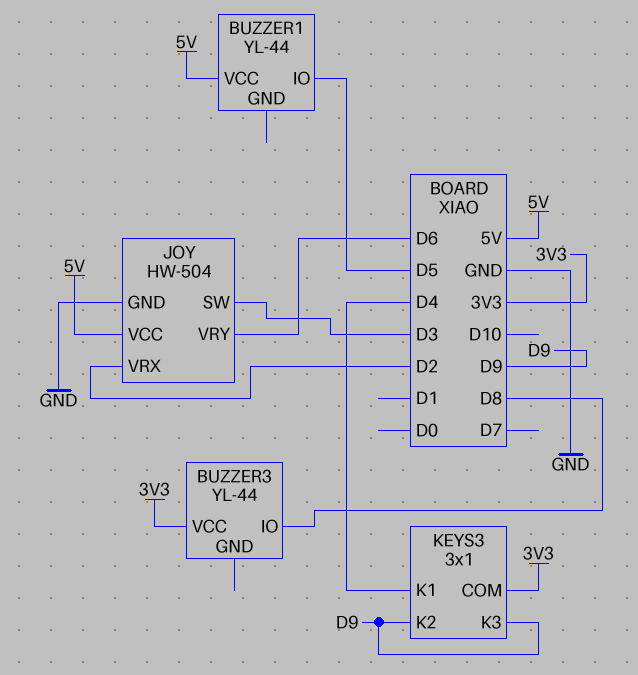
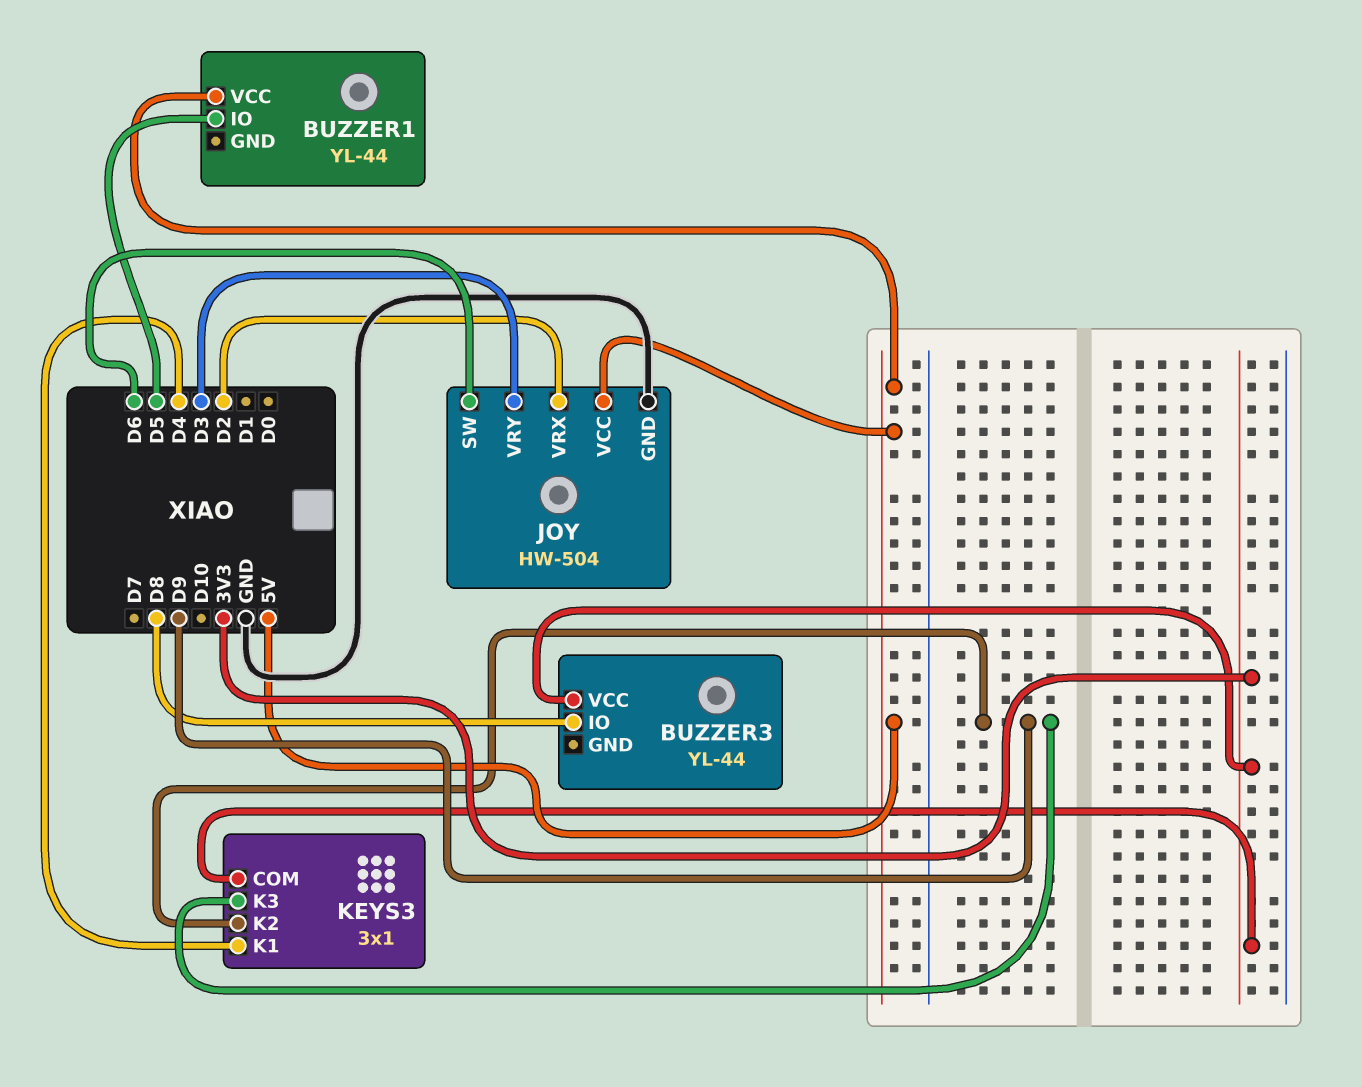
JOY pin SW: D3 -> D6
JOY pin VRY: D6 -> D3

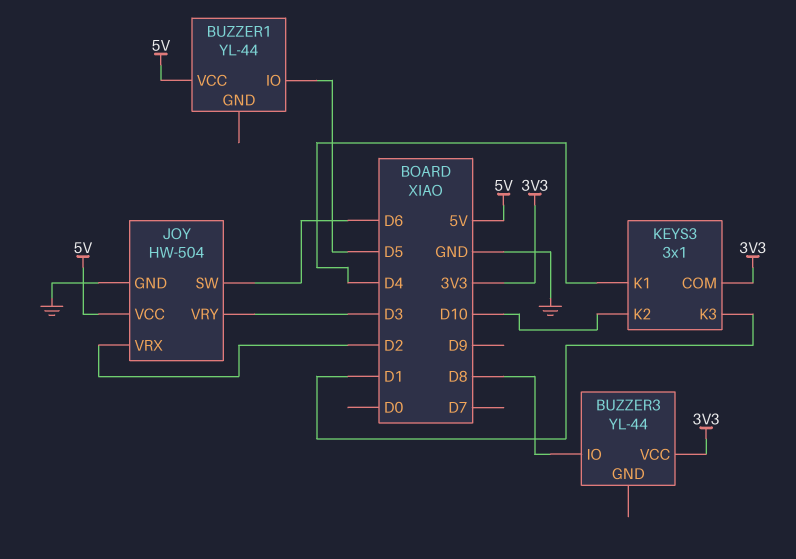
KEYS3 pin K2: D9 -> D10
KEYS3 pin K3: D9 -> D1

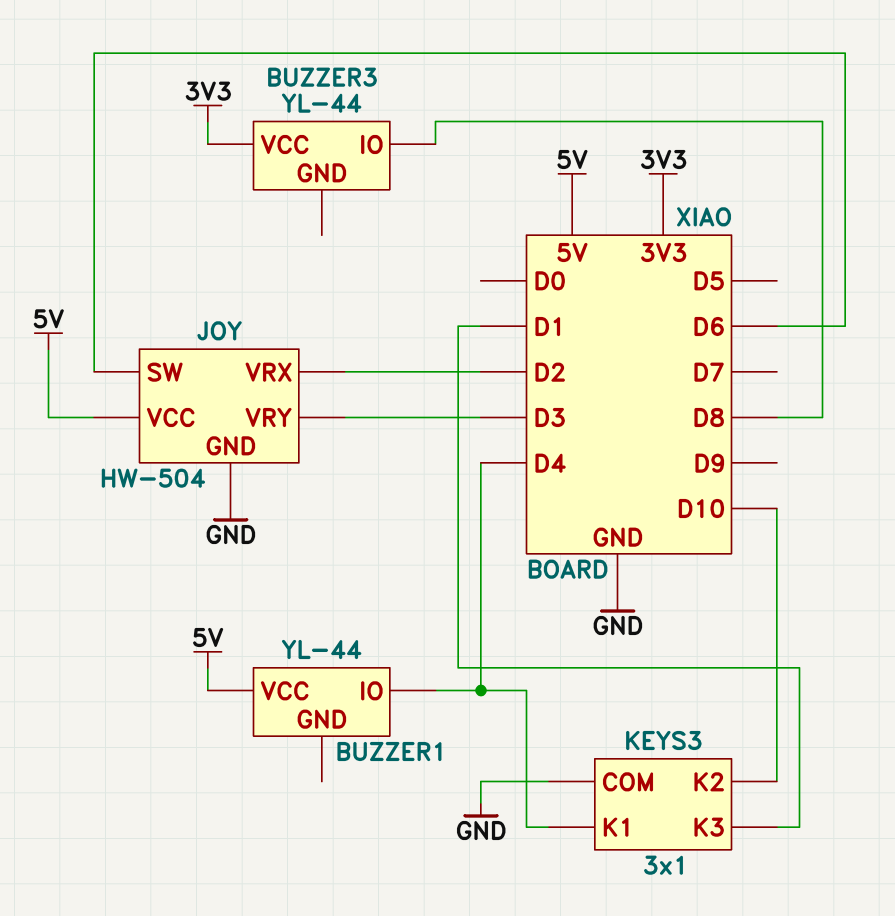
BUZZER1 pin IO: D5 -> D4
KEYS3 pin COM: 3V3 -> GND

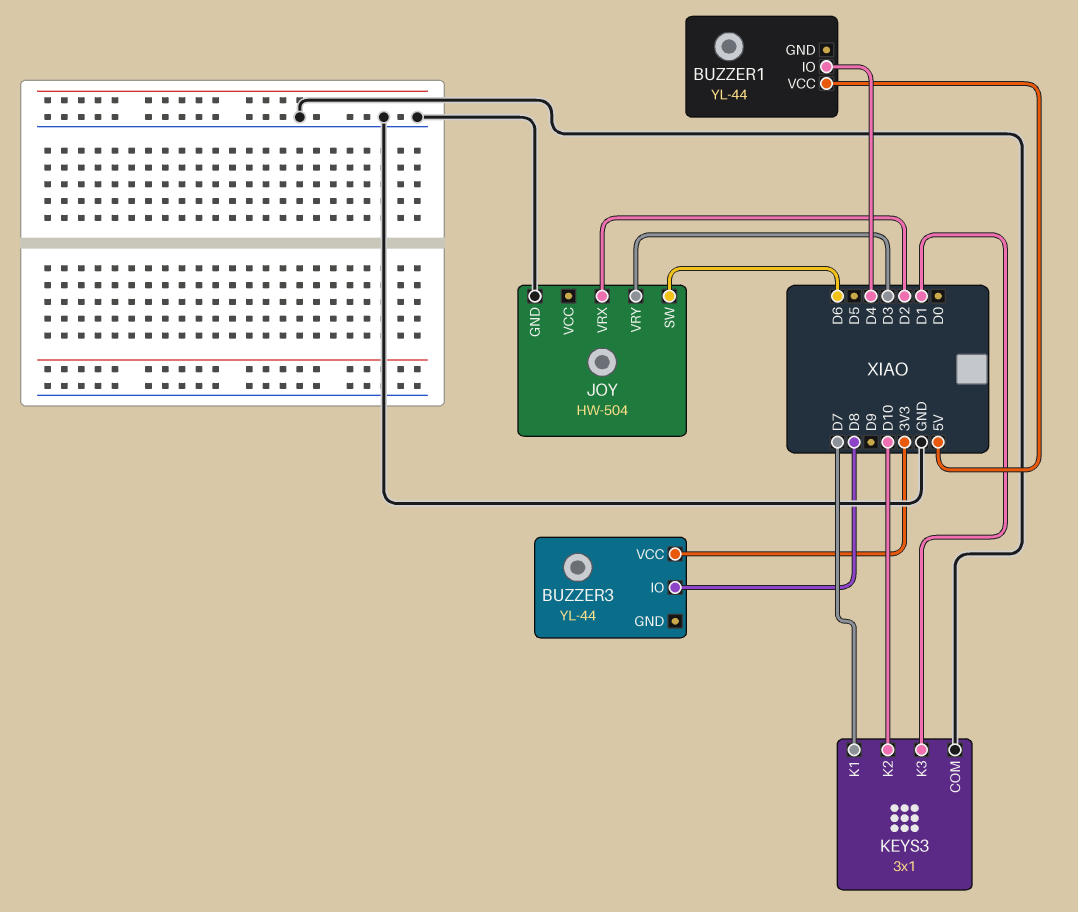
JOY pin VCC: 5V -> none
KEYS3 pin K1: D4 -> D7

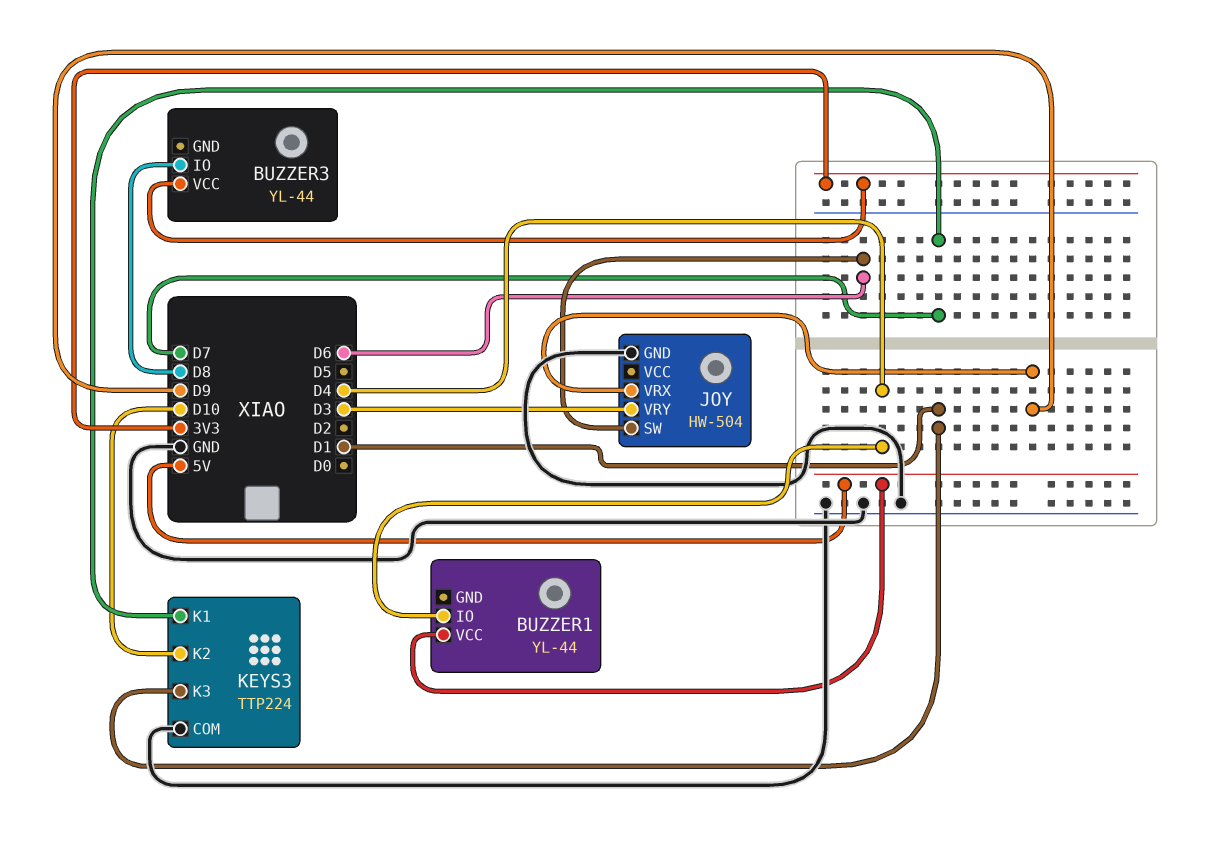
JOY pin VRX: D2 -> D9
KEYS3: 3x1 -> TTP224

